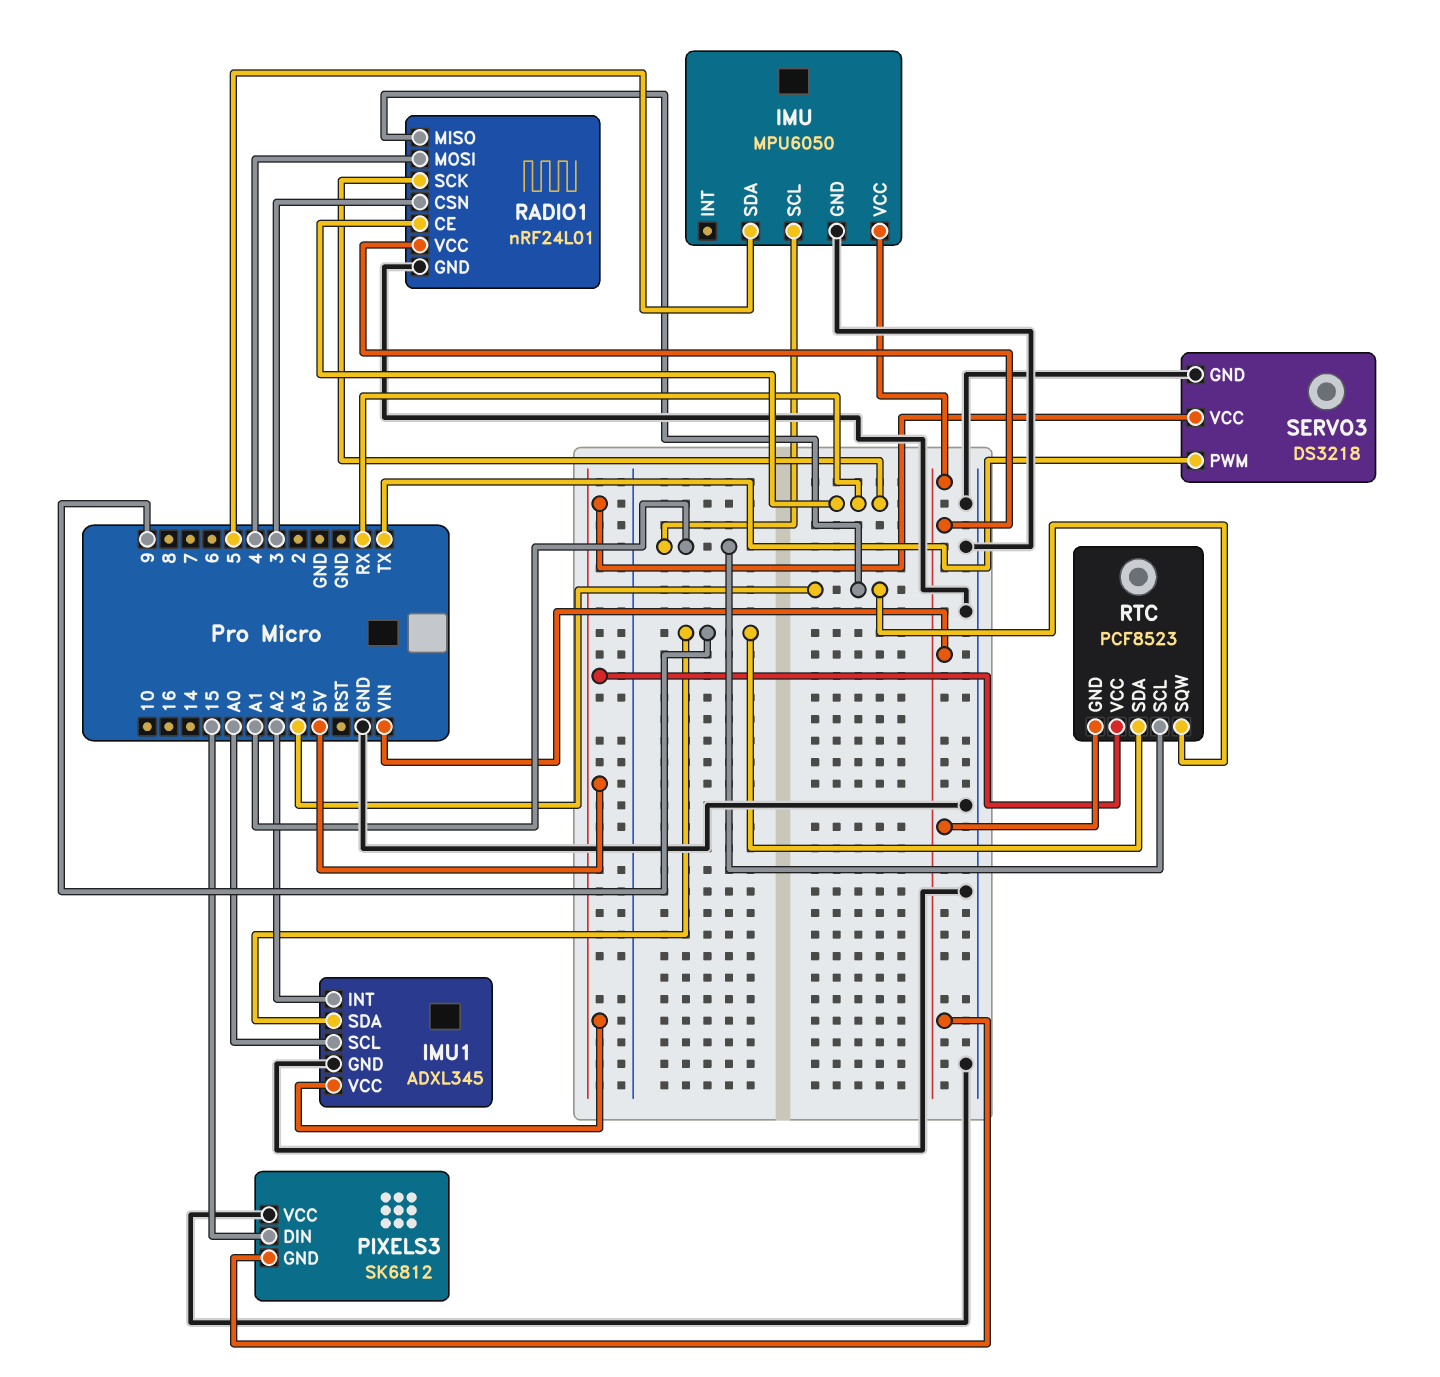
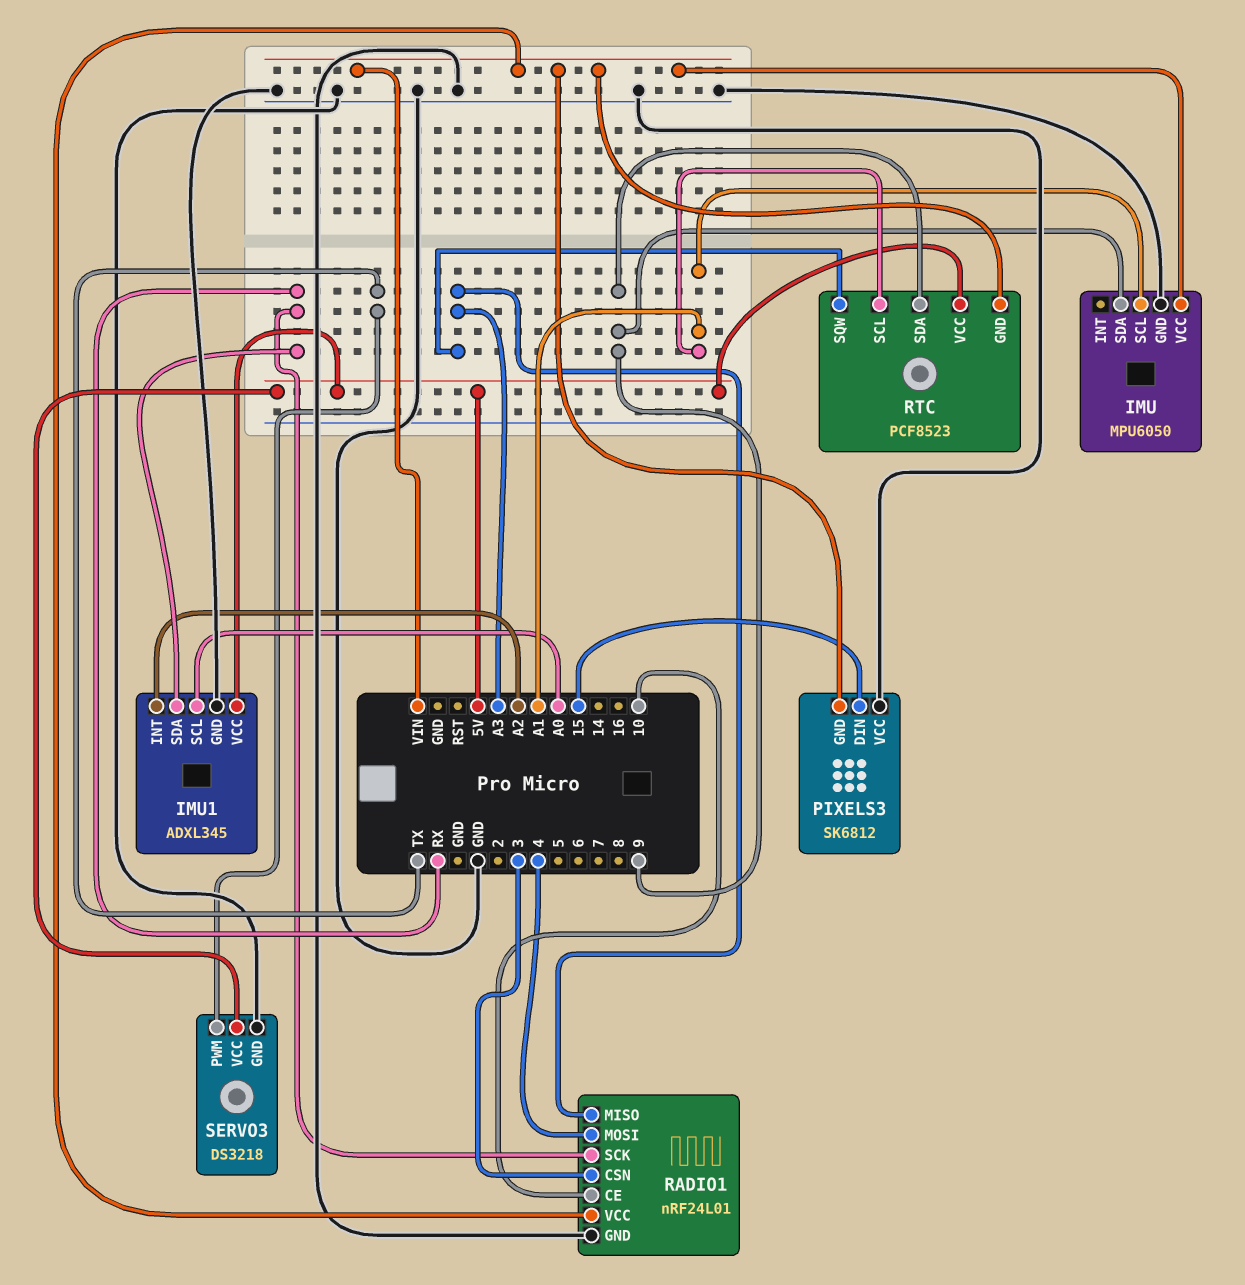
IMU pin SDA: 5 -> 9
IMU1 pin SDA: 9 -> RX
RADIO1 pin CE: RX -> 10

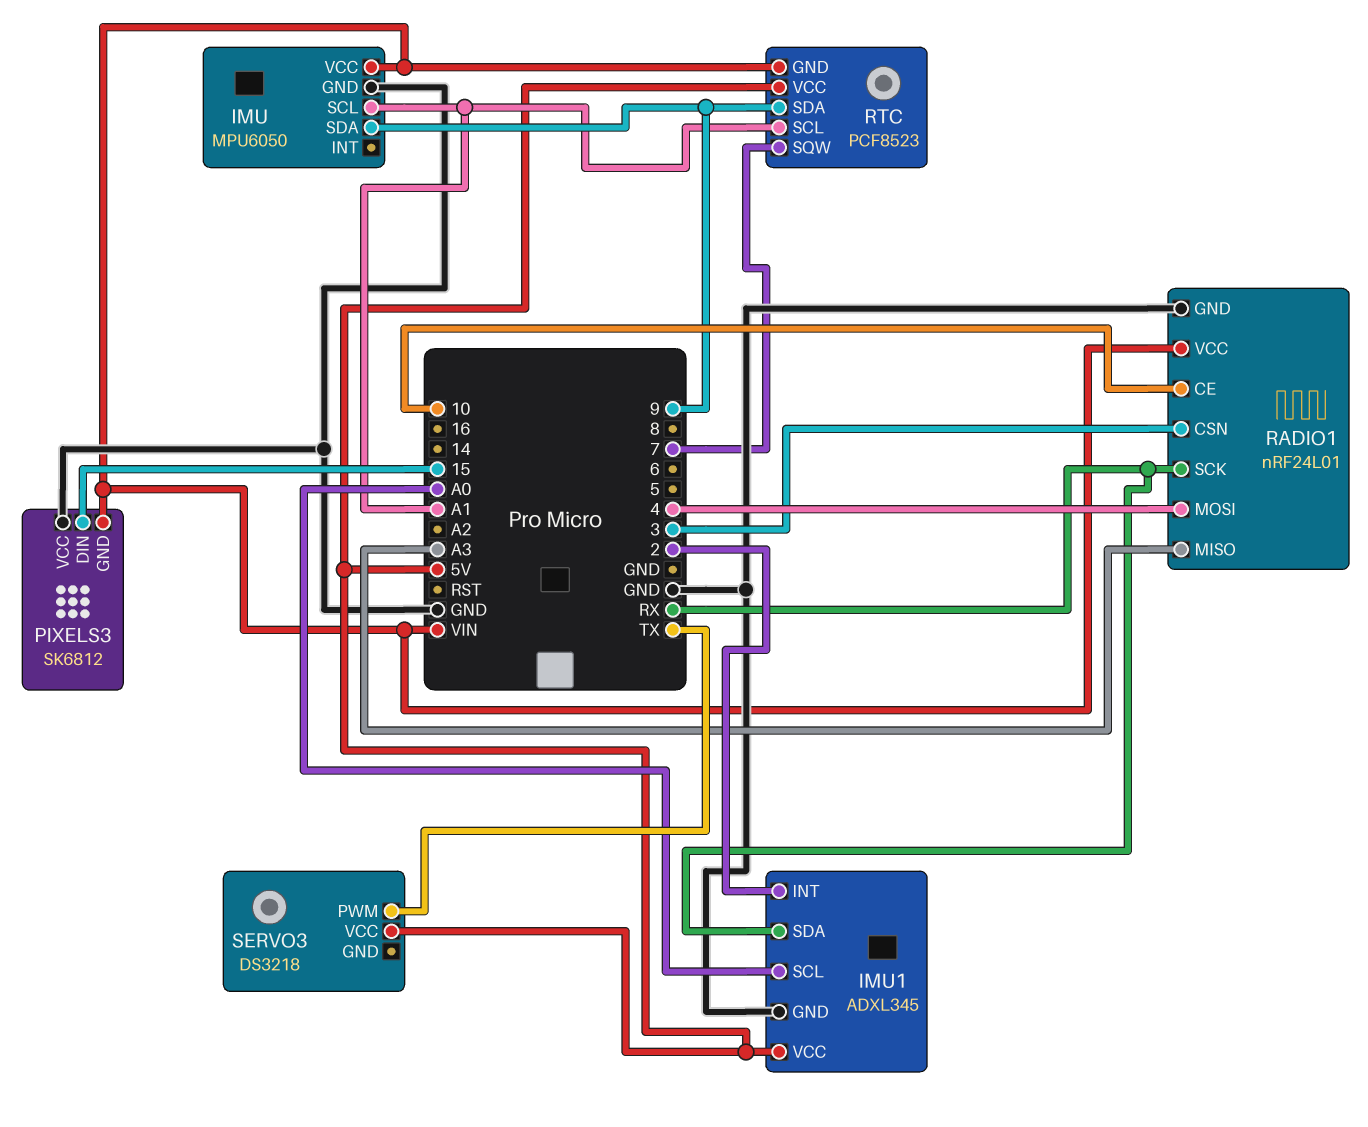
IMU1 pin INT: A2 -> 2
RTC pin SQW: A3 -> 7
SERVO3 pin GND: GND -> none

